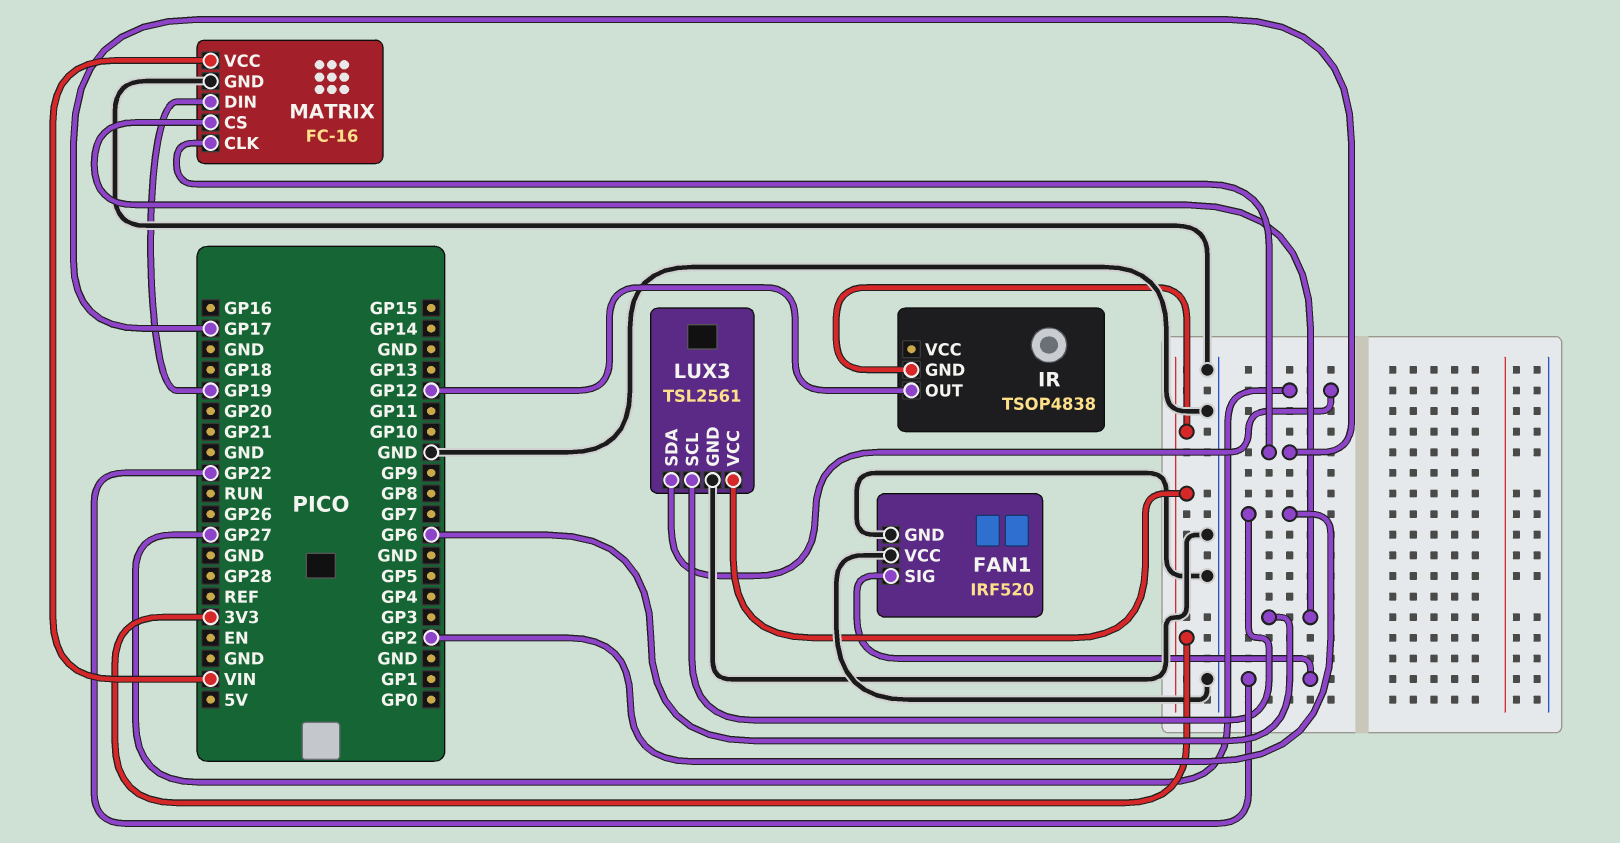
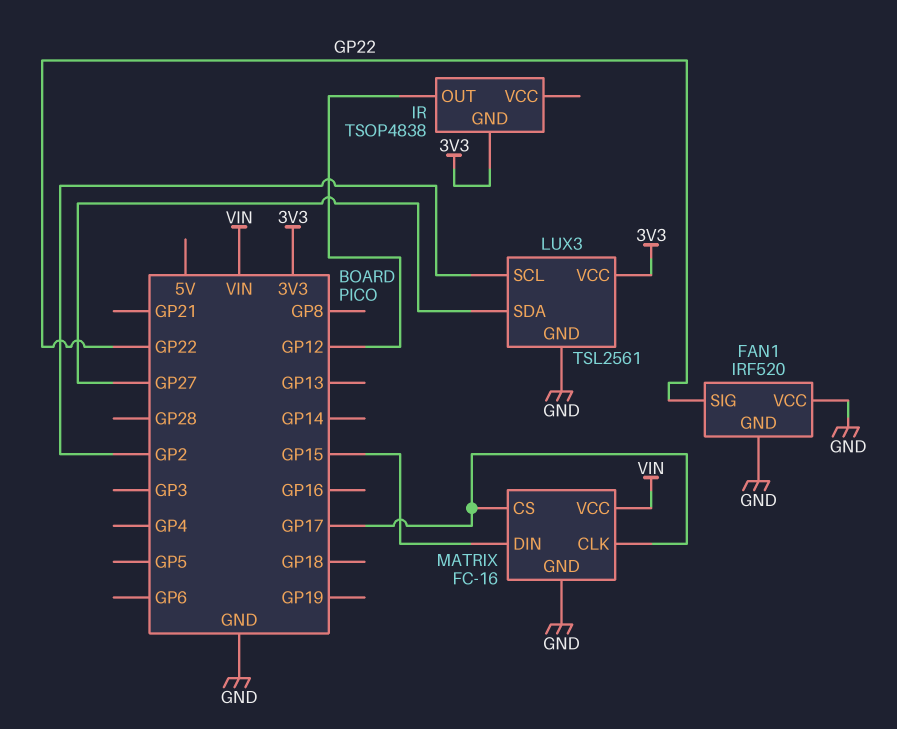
MATRIX pin CS: GP6 -> GP17
MATRIX pin DIN: GP19 -> GP15

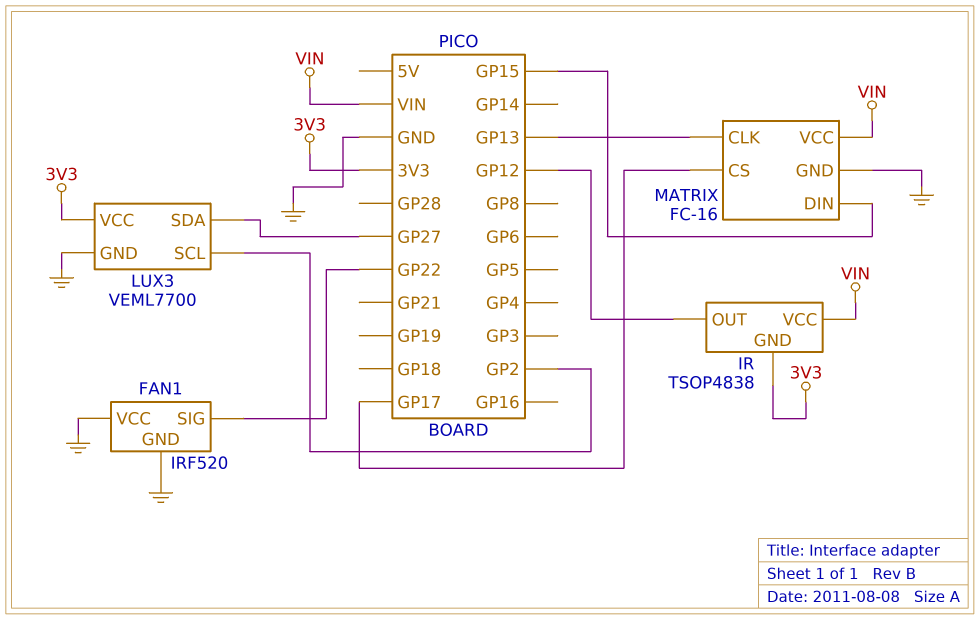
IR pin VCC: none -> VIN
LUX3: TSL2561 -> VEML7700
MATRIX pin CLK: GP17 -> GP13

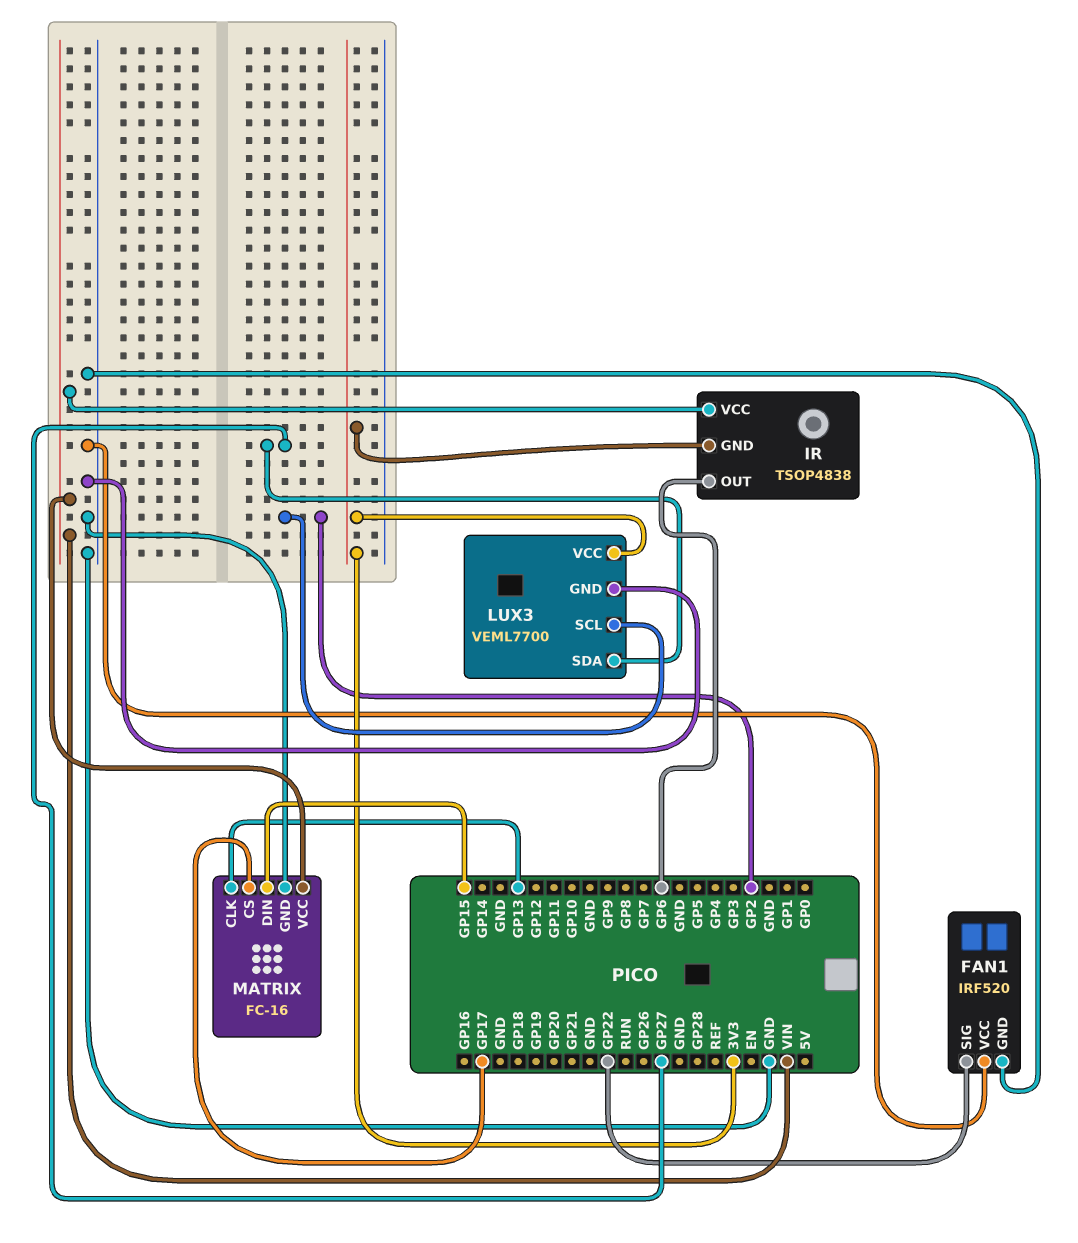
IR pin OUT: GP12 -> GP6

